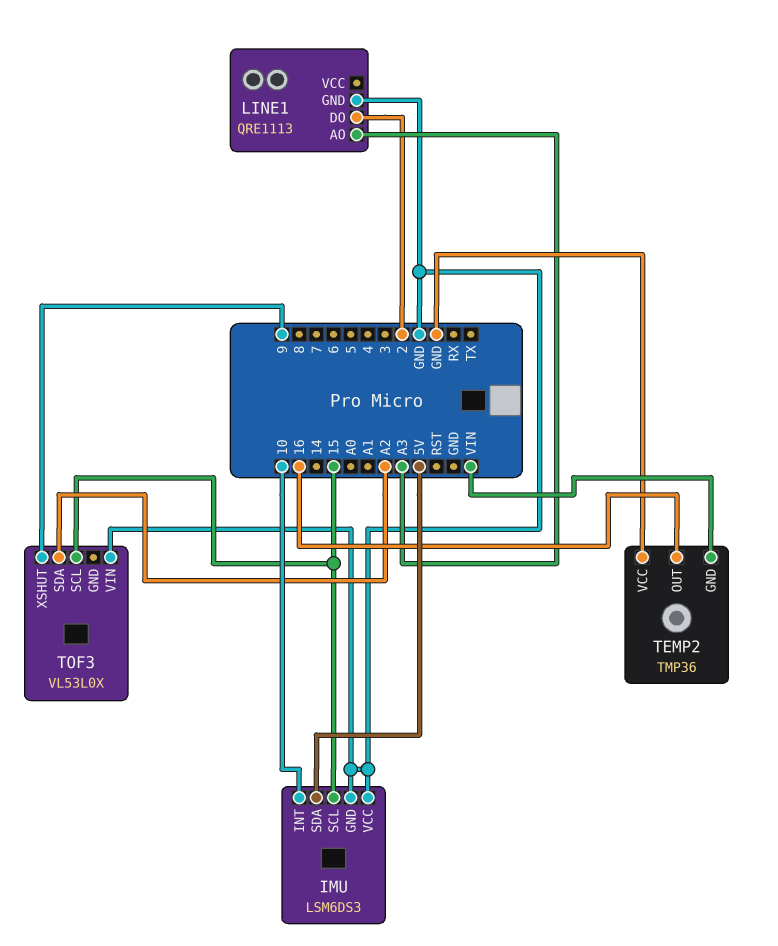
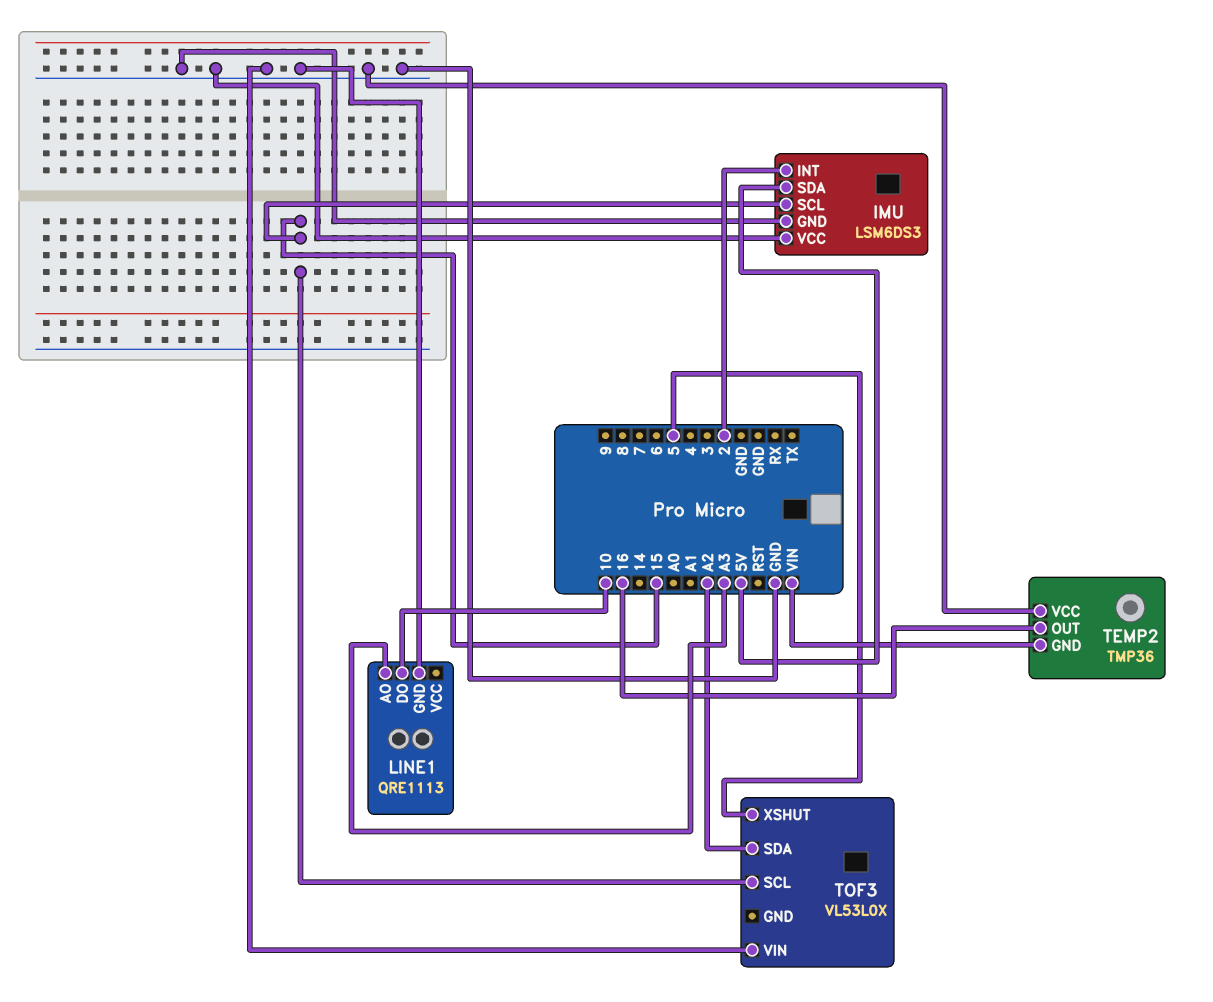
IMU pin INT: 10 -> 2
LINE1 pin DO: 2 -> 10
TOF3 pin XSHUT: 9 -> 5

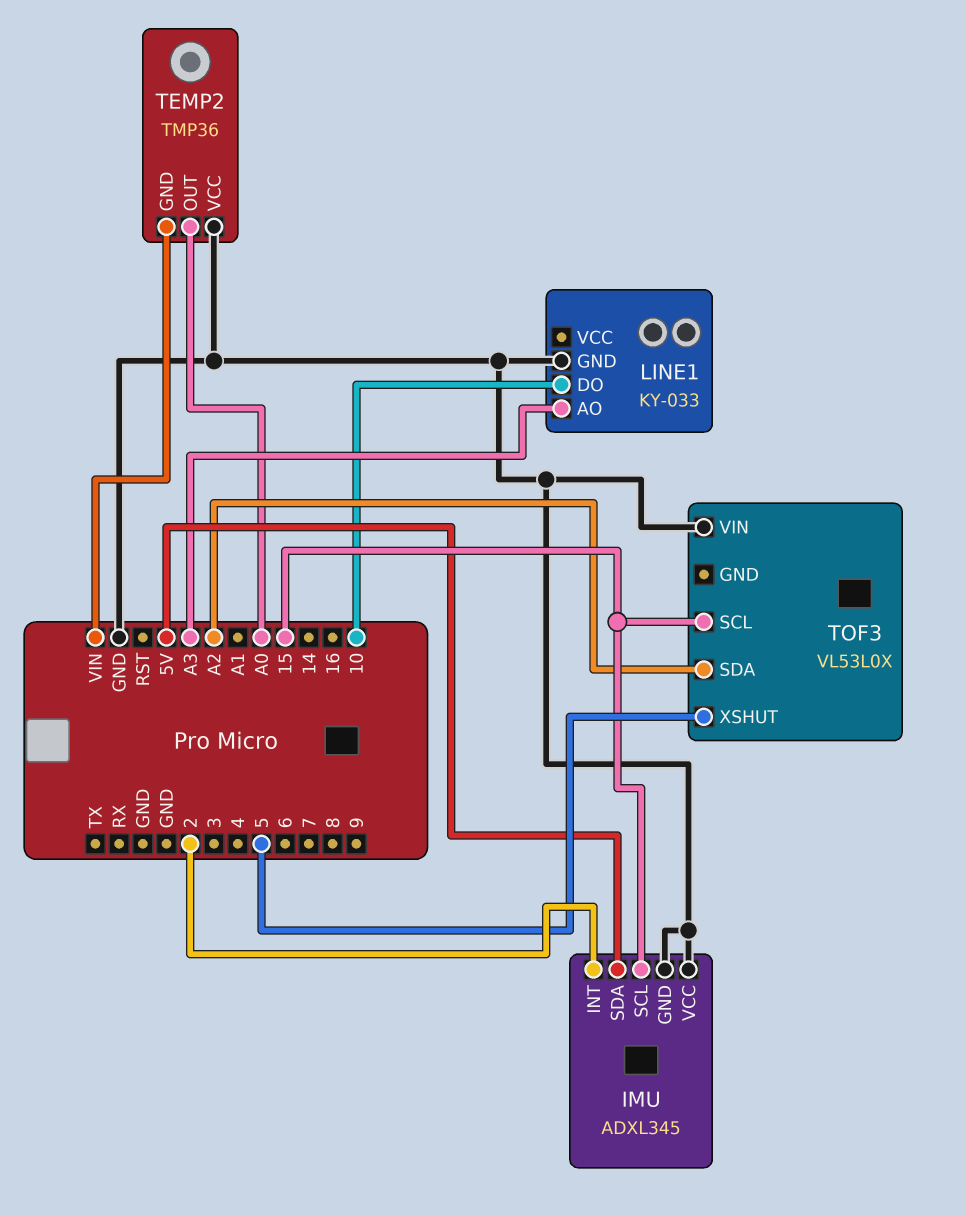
IMU: LSM6DS3 -> ADXL345
LINE1: QRE1113 -> KY-033
TEMP2 pin OUT: 16 -> A0

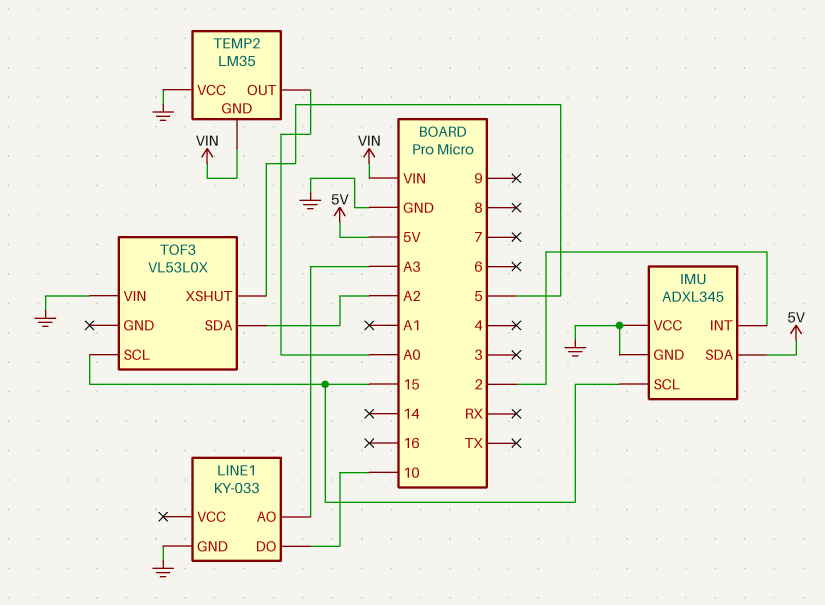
TEMP2: TMP36 -> LM35

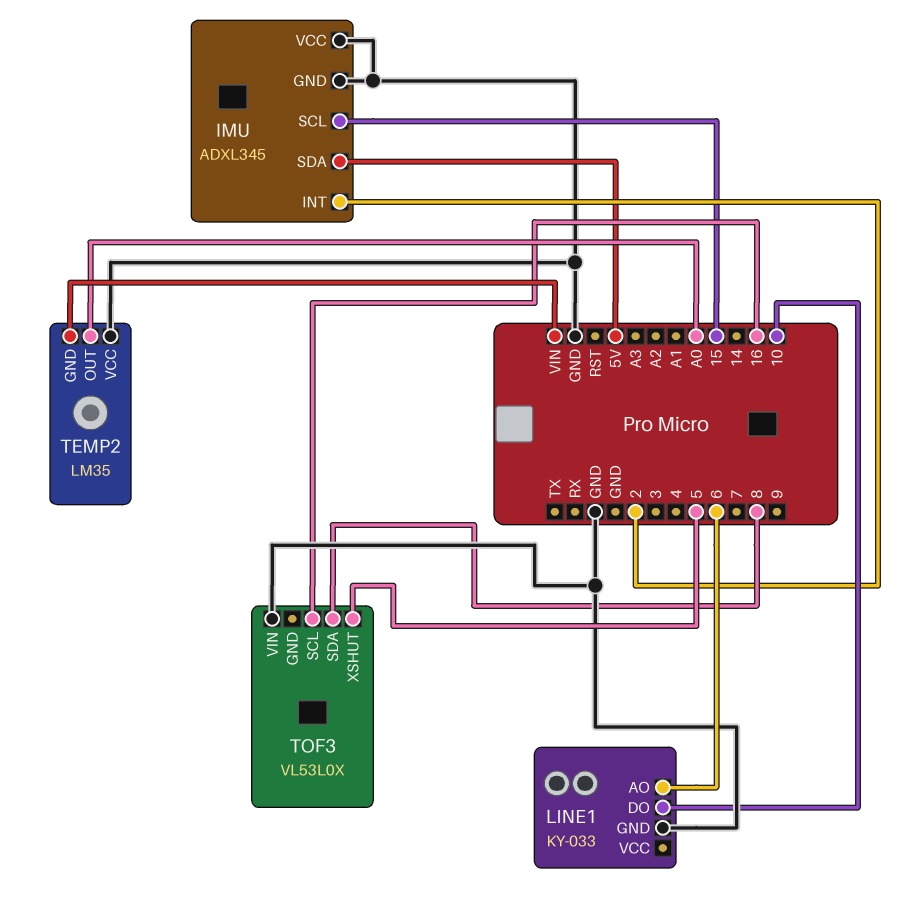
LINE1 pin AO: A3 -> 6
TOF3 pin SCL: 15 -> 16
TOF3 pin SDA: A2 -> 8

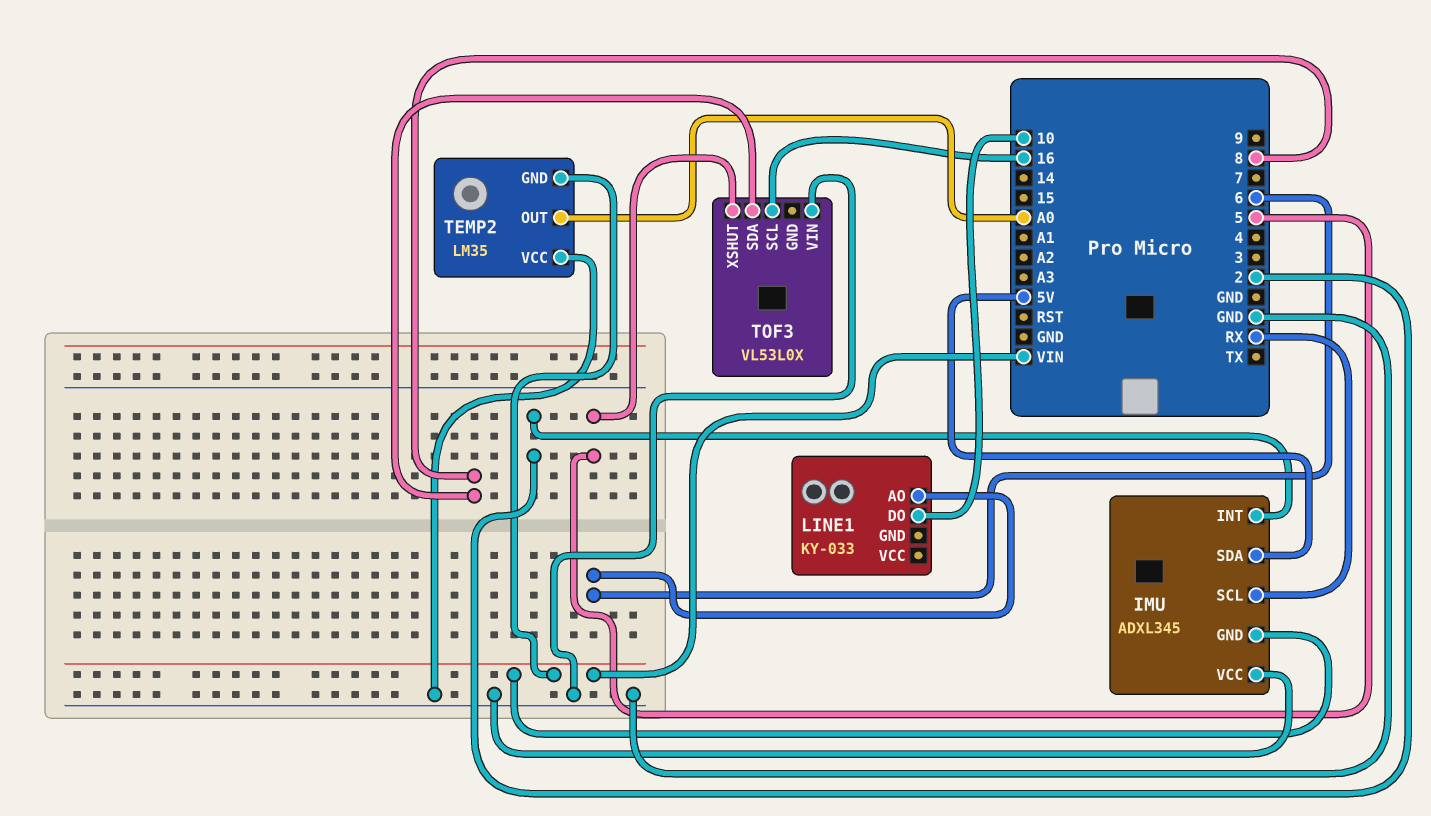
IMU pin GND: GND -> VIN
IMU pin SCL: 15 -> RX
LINE1 pin GND: GND -> none

